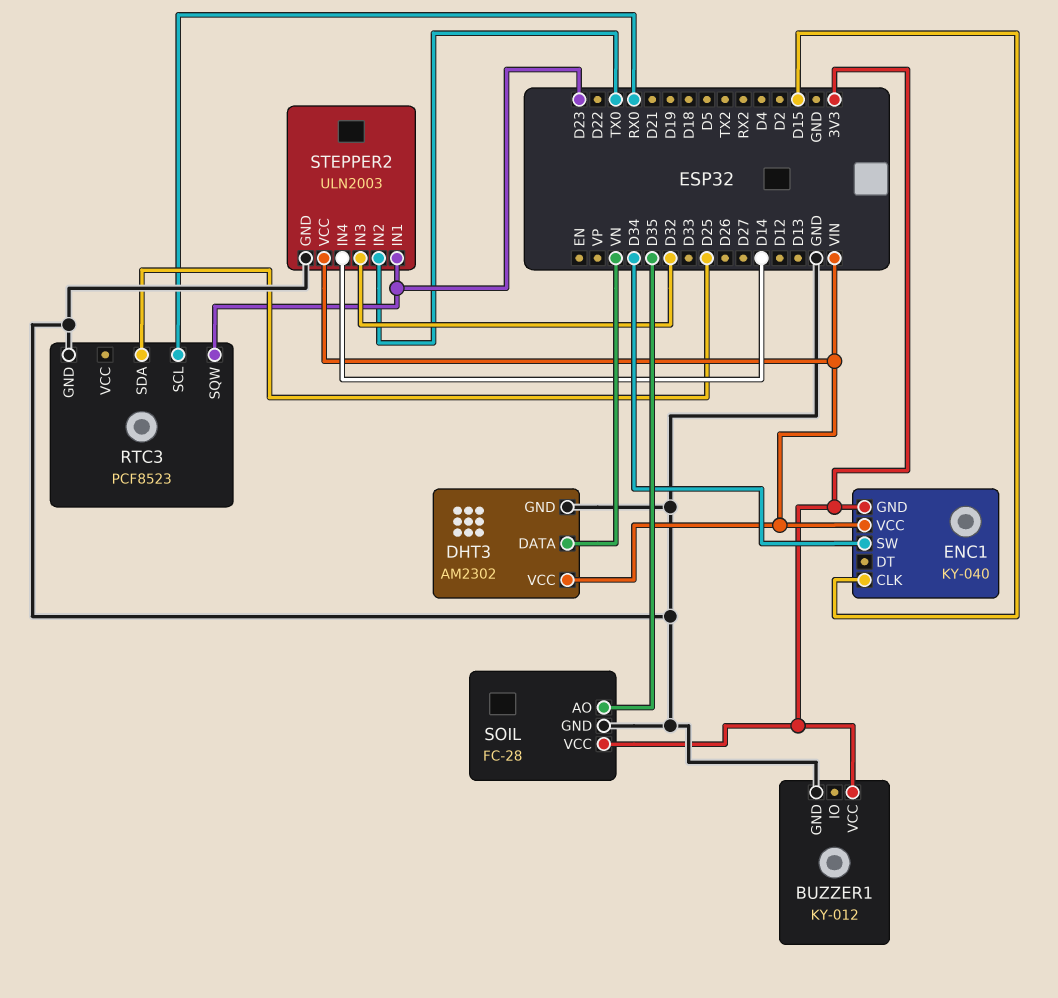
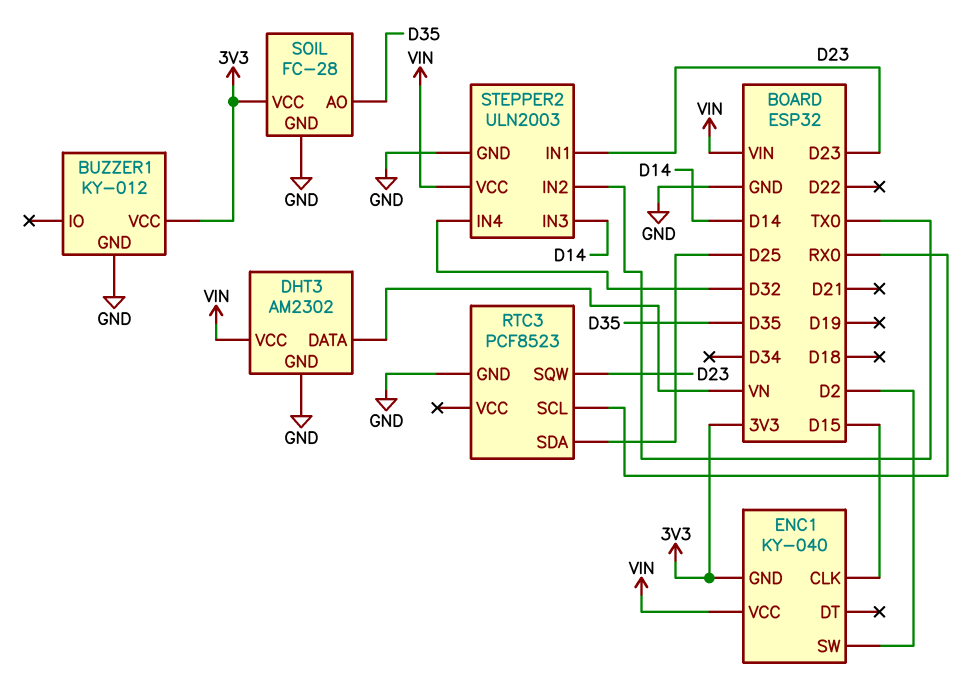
ENC1 pin SW: D34 -> D2
STEPPER2 pin IN3: D32 -> D14
STEPPER2 pin IN4: D14 -> D32

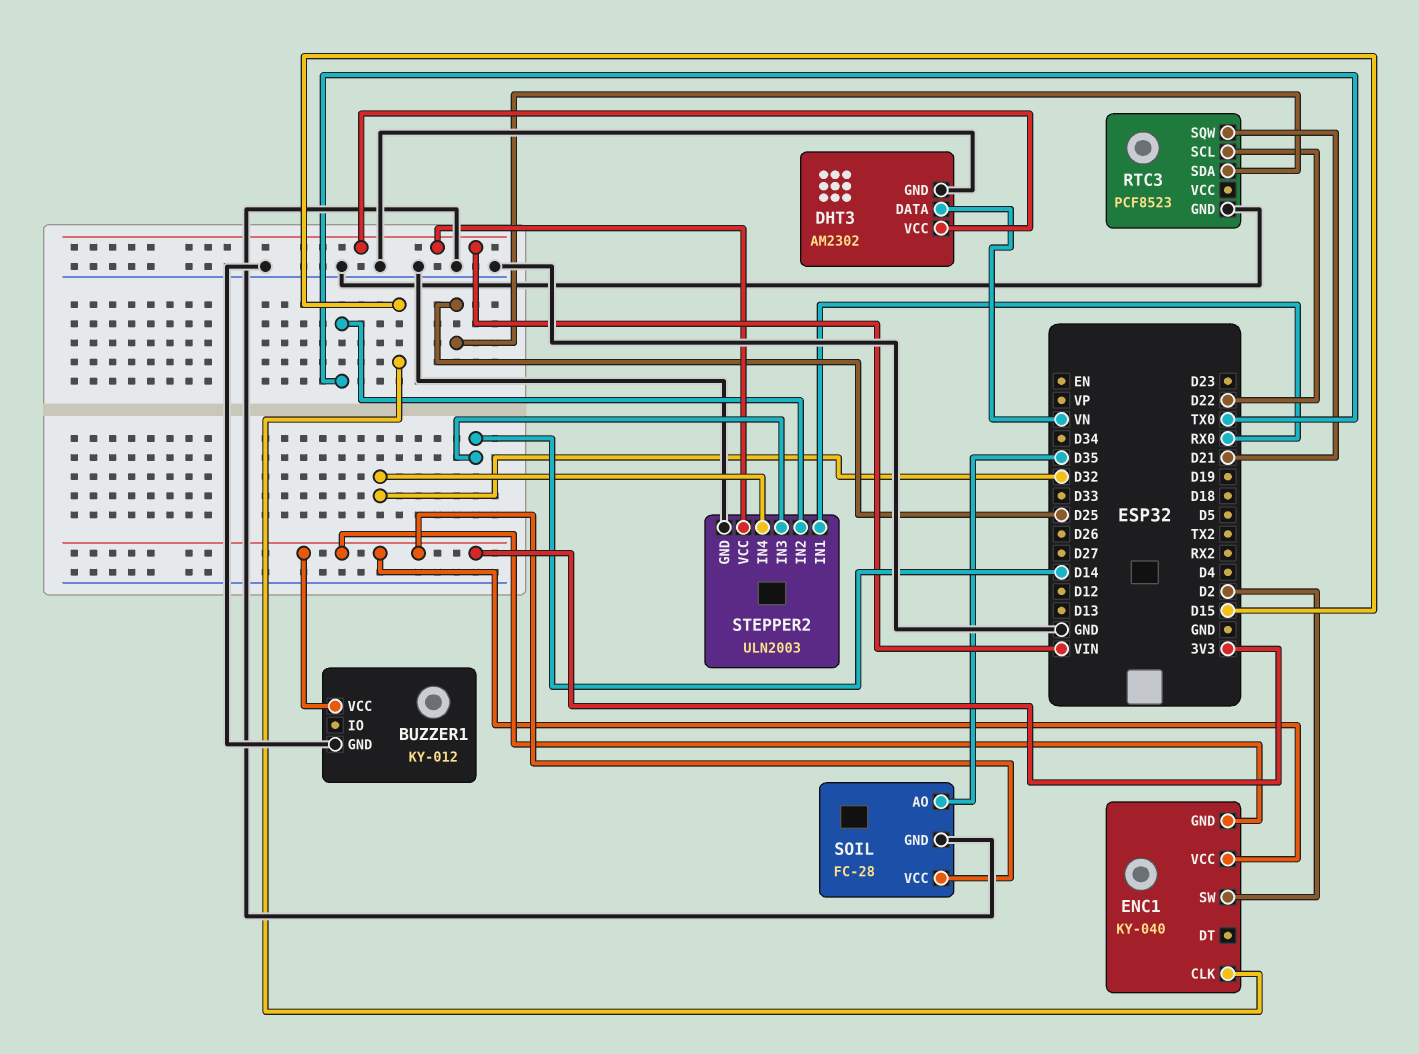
ENC1 pin VCC: VIN -> 3V3
RTC3 pin SCL: RX0 -> D22
RTC3 pin SQW: D23 -> D21
STEPPER2 pin IN1: D23 -> RX0

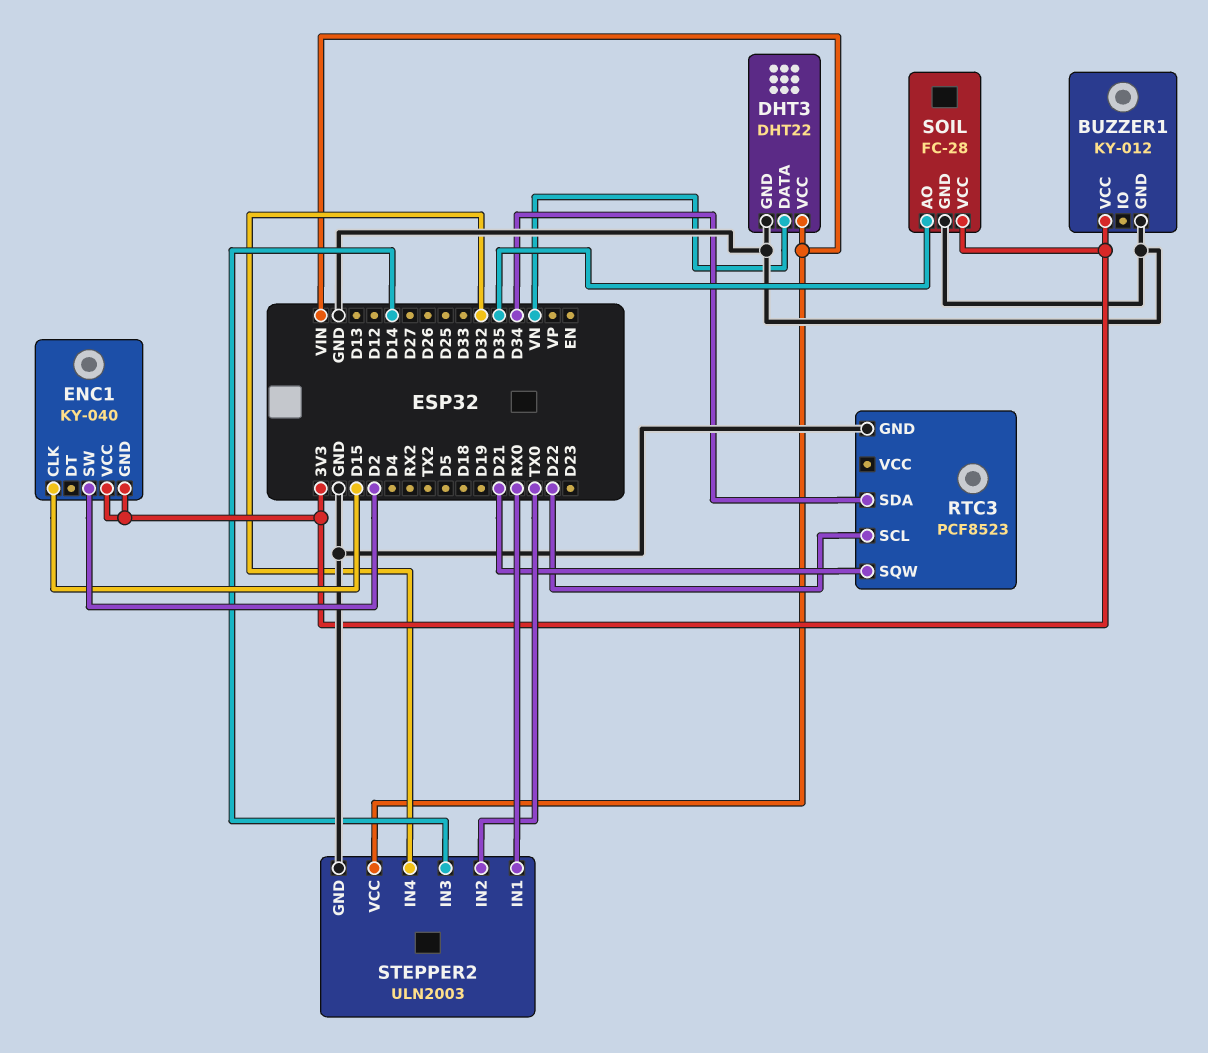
DHT3: AM2302 -> DHT22
RTC3 pin SDA: D25 -> D34

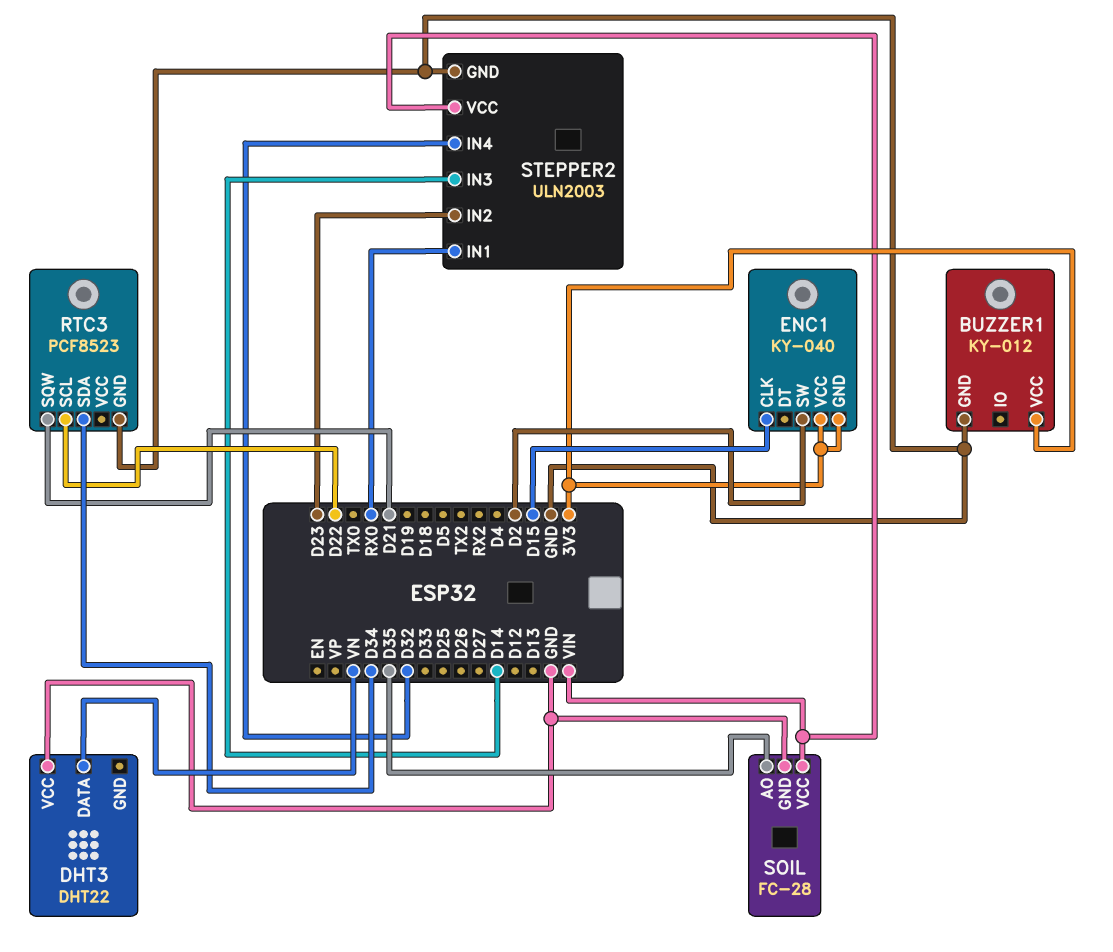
DHT3 pin GND: GND -> none
DHT3 pin VCC: VIN -> GND
SOIL pin VCC: 3V3 -> VIN
STEPPER2 pin IN2: TX0 -> D23

